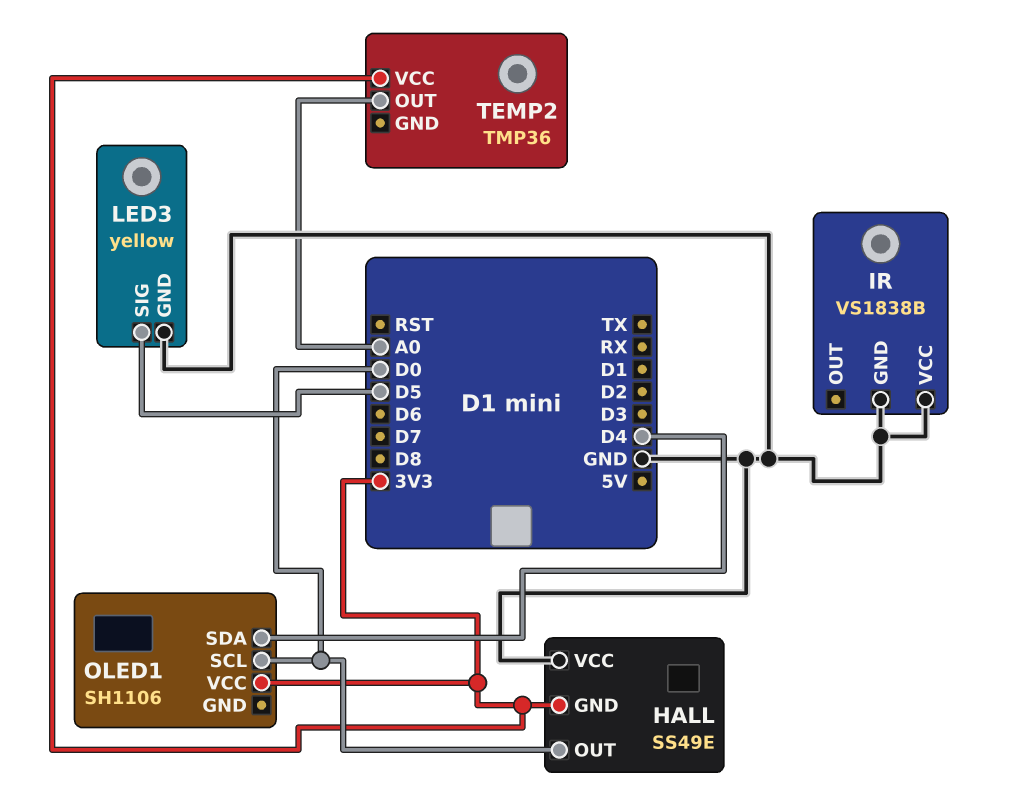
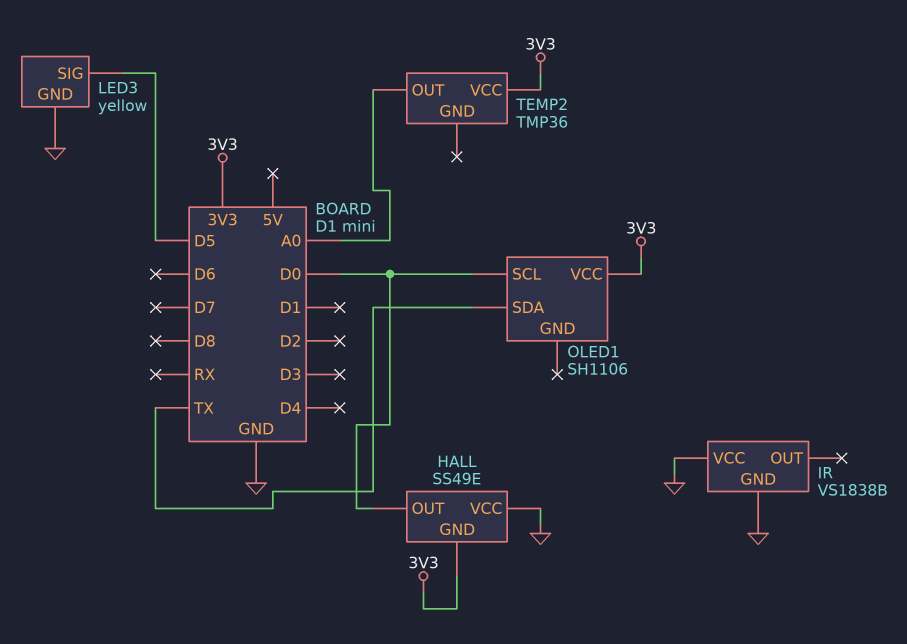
OLED1 pin SDA: D4 -> TX

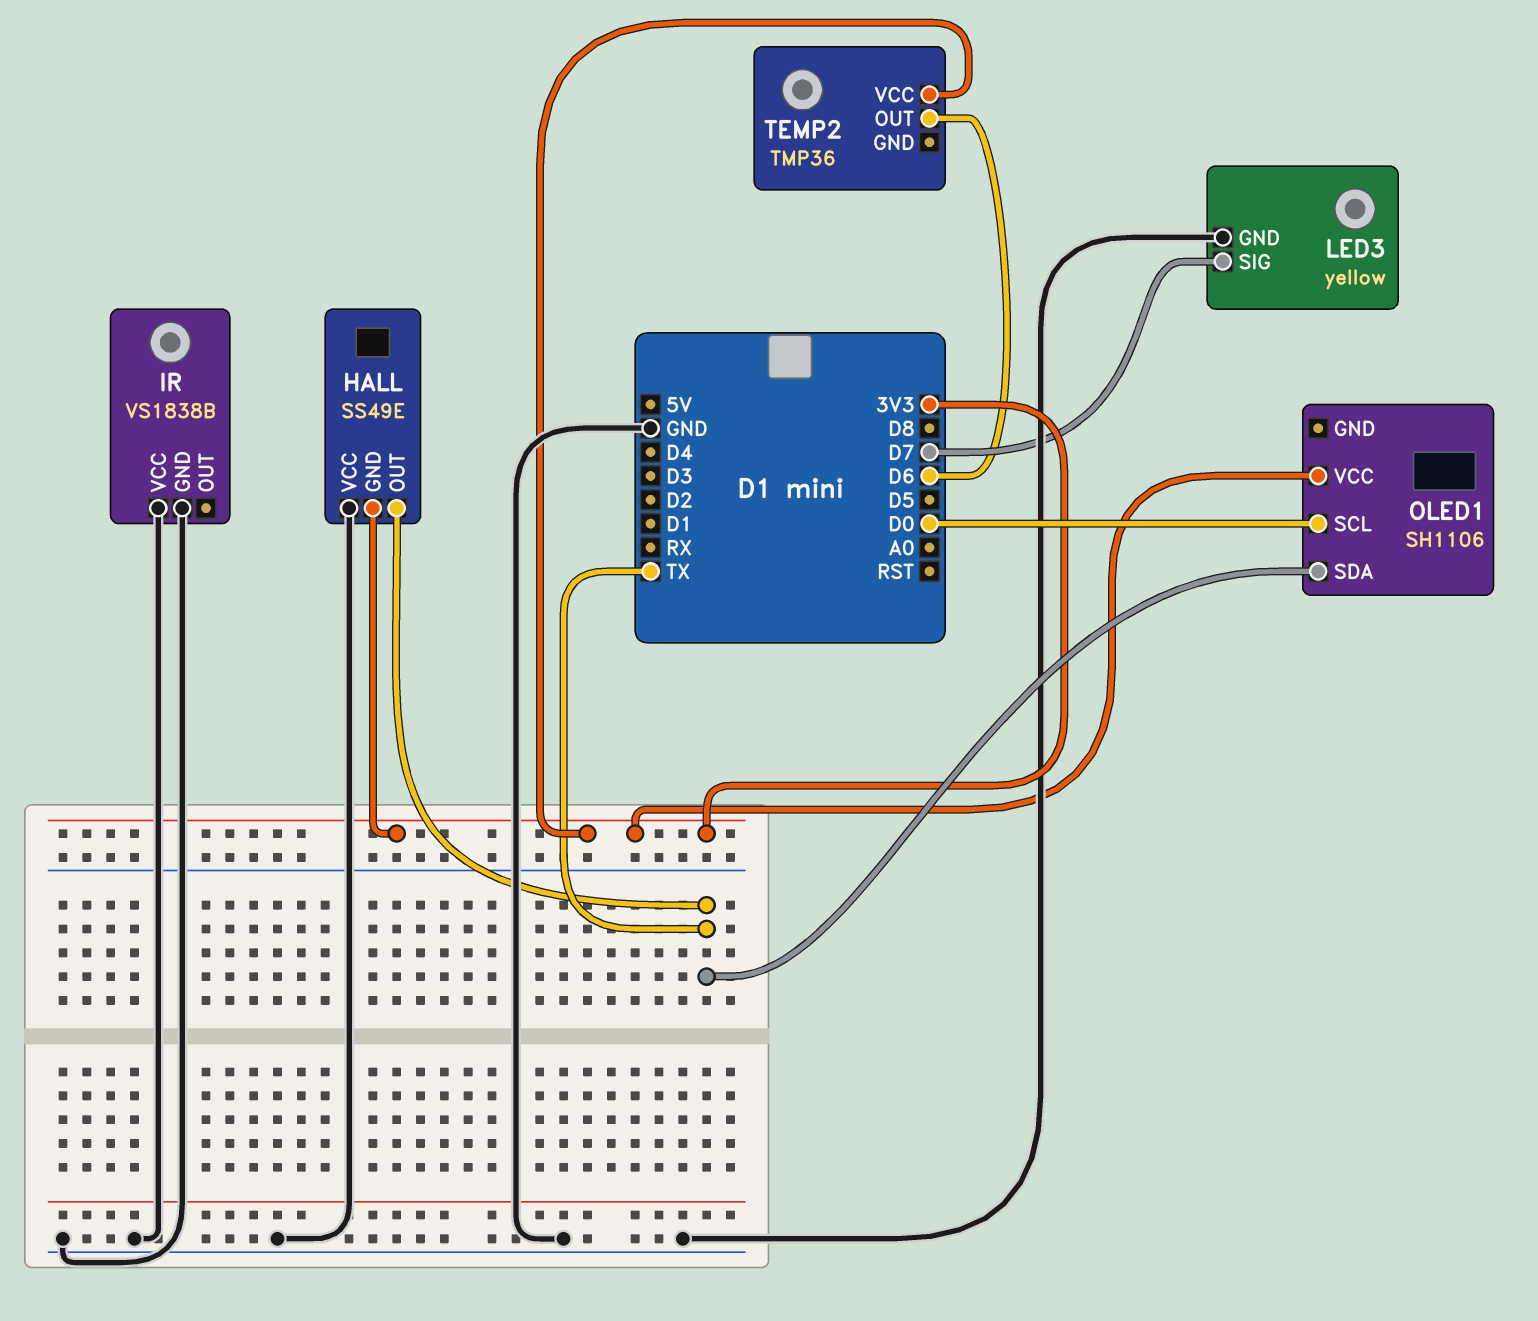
HALL pin OUT: D0 -> TX
LED3 pin SIG: D5 -> D7
TEMP2 pin OUT: A0 -> D6

